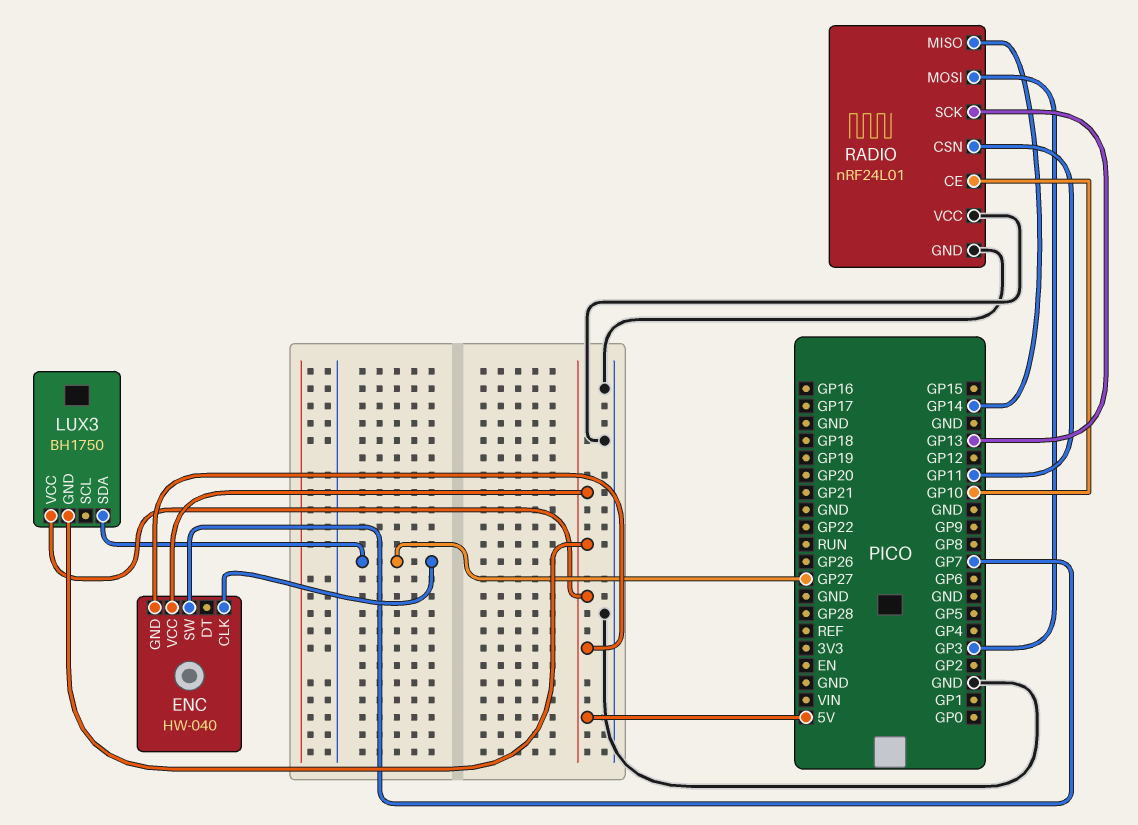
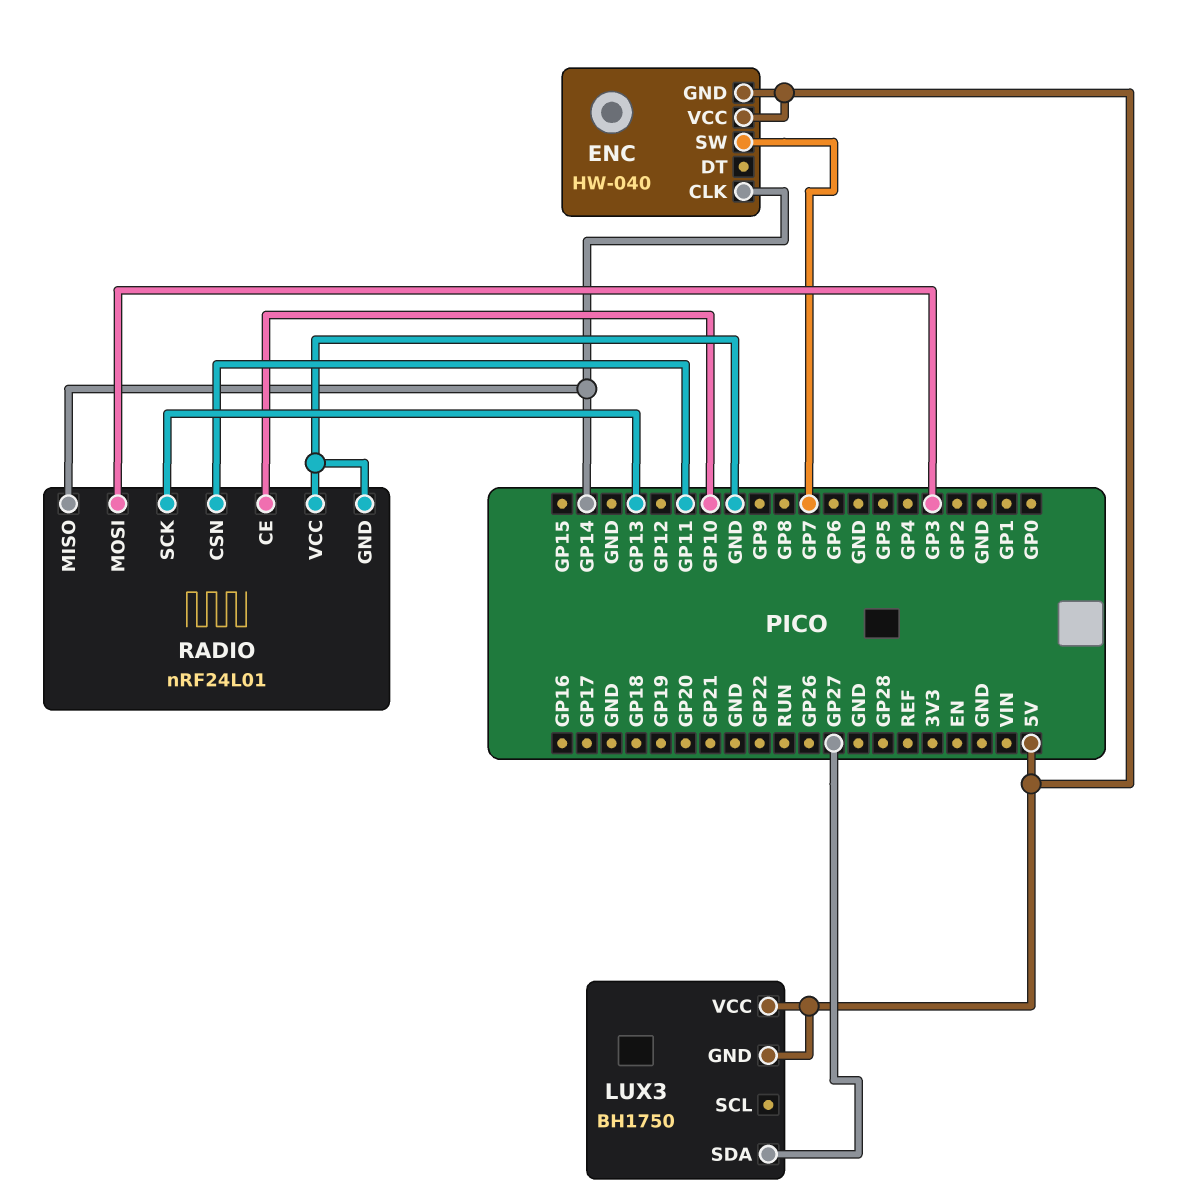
ENC pin CLK: GP27 -> GP14

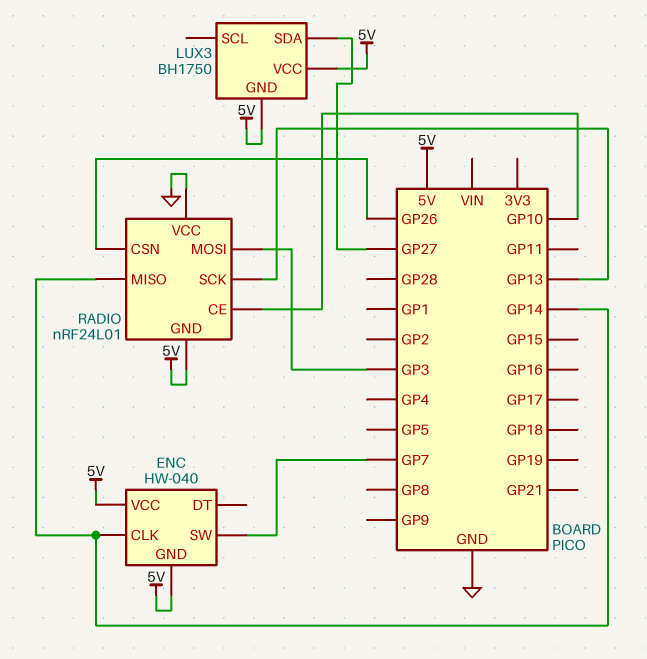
RADIO pin CSN: GP11 -> GP26
RADIO pin GND: GND -> 5V

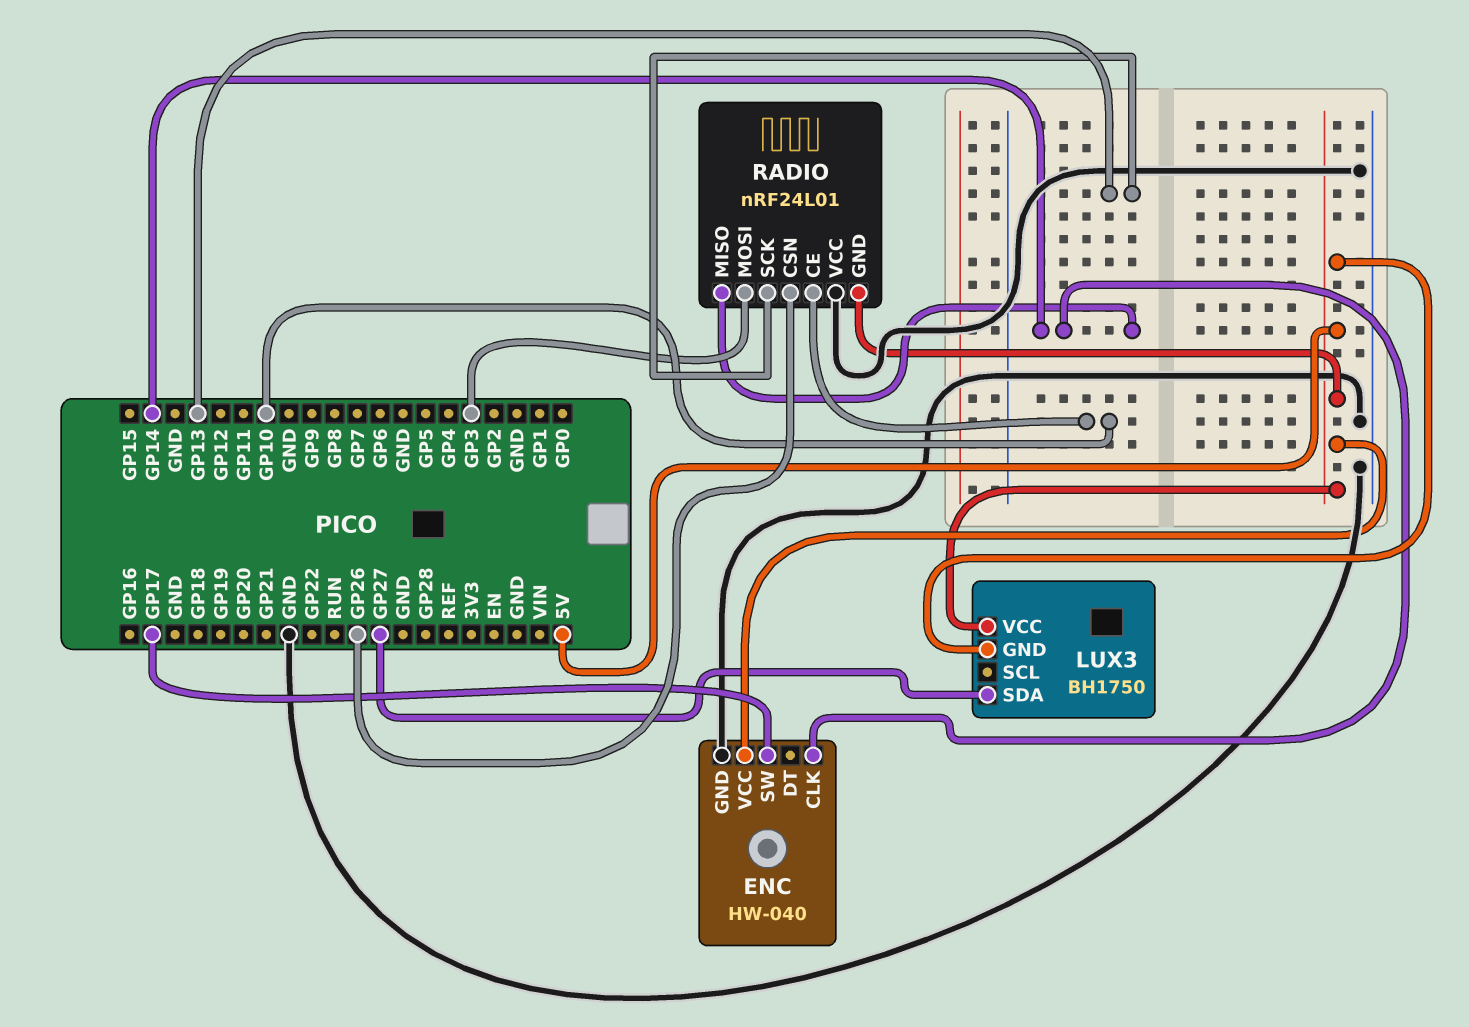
ENC pin GND: 5V -> GND
ENC pin SW: GP7 -> GP17

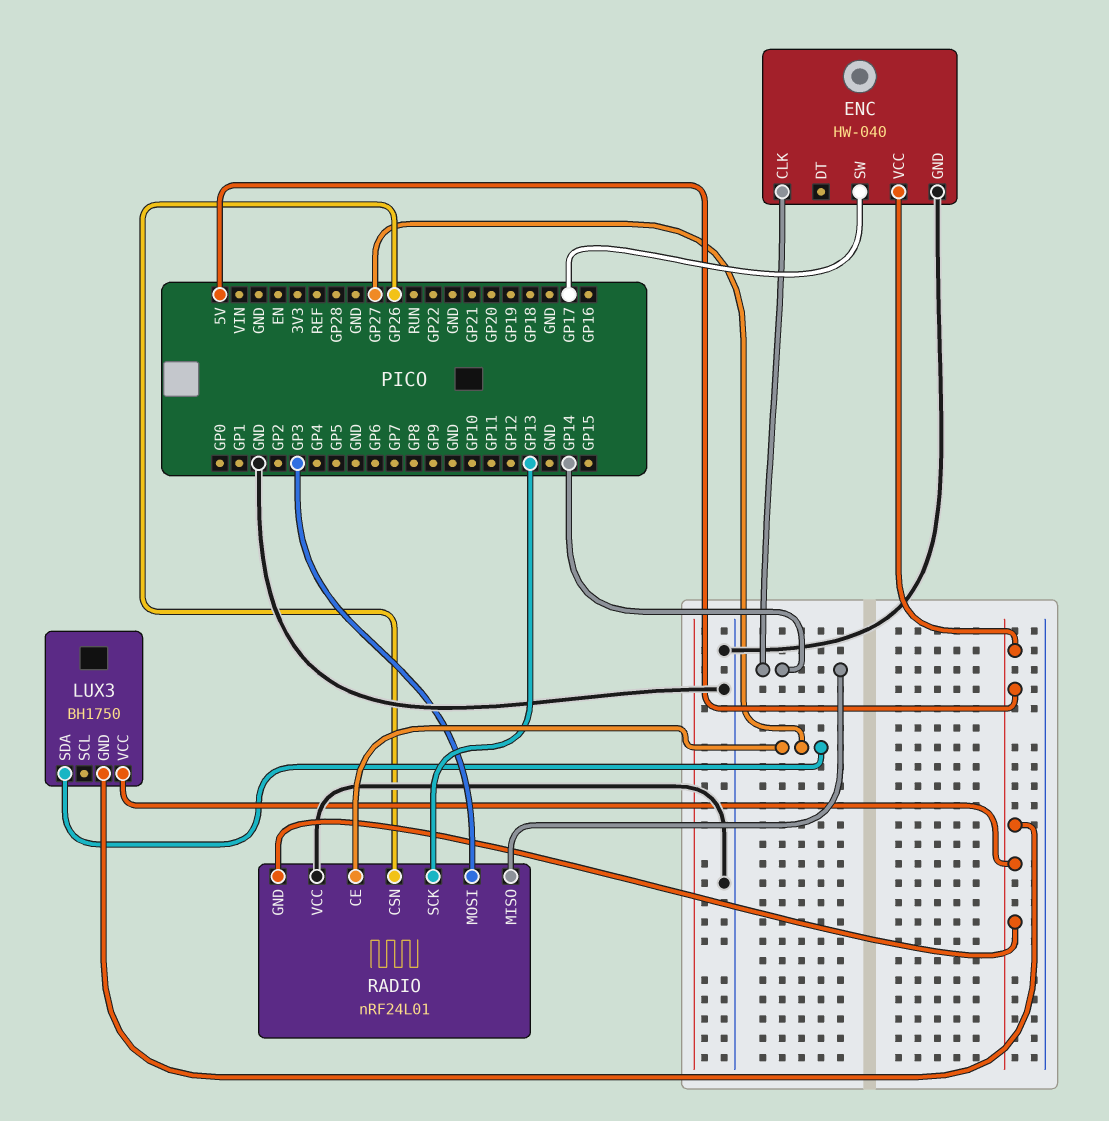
RADIO pin CE: GP10 -> GP27

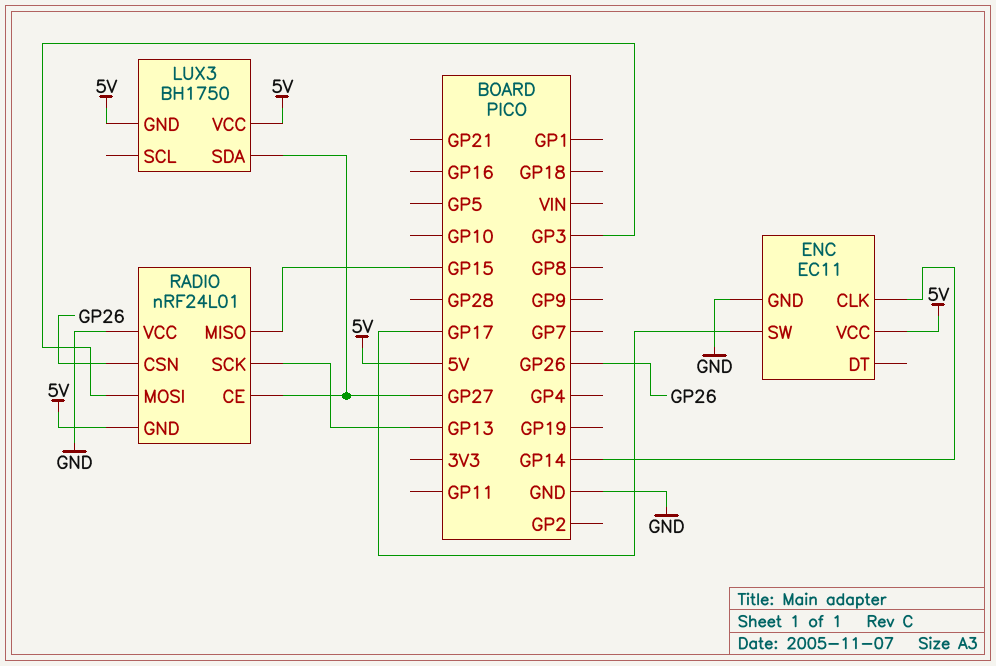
ENC: HW-040 -> EC11
RADIO pin MISO: GP14 -> GP15

